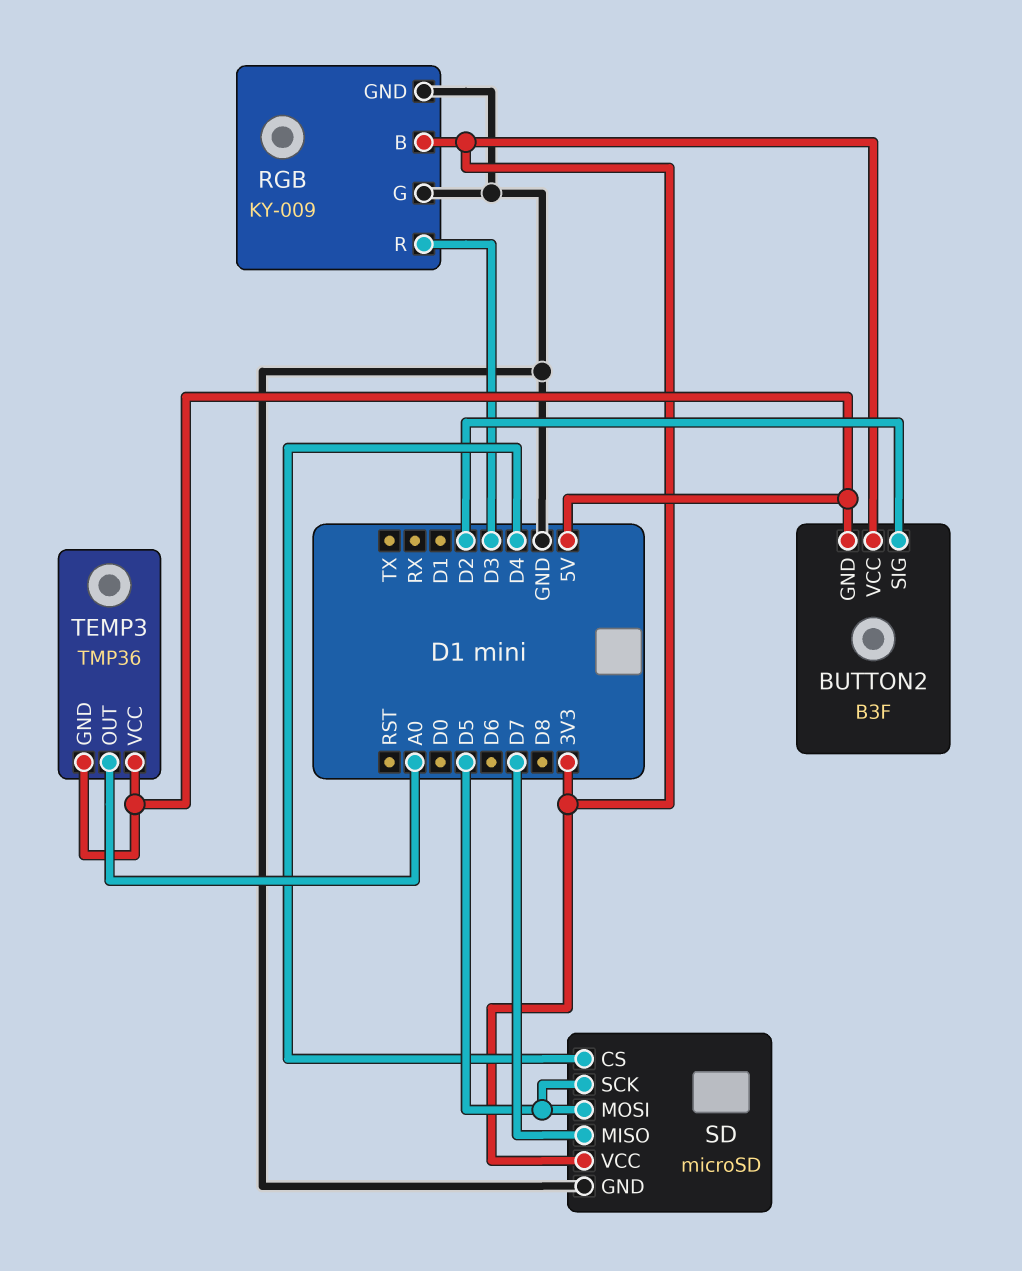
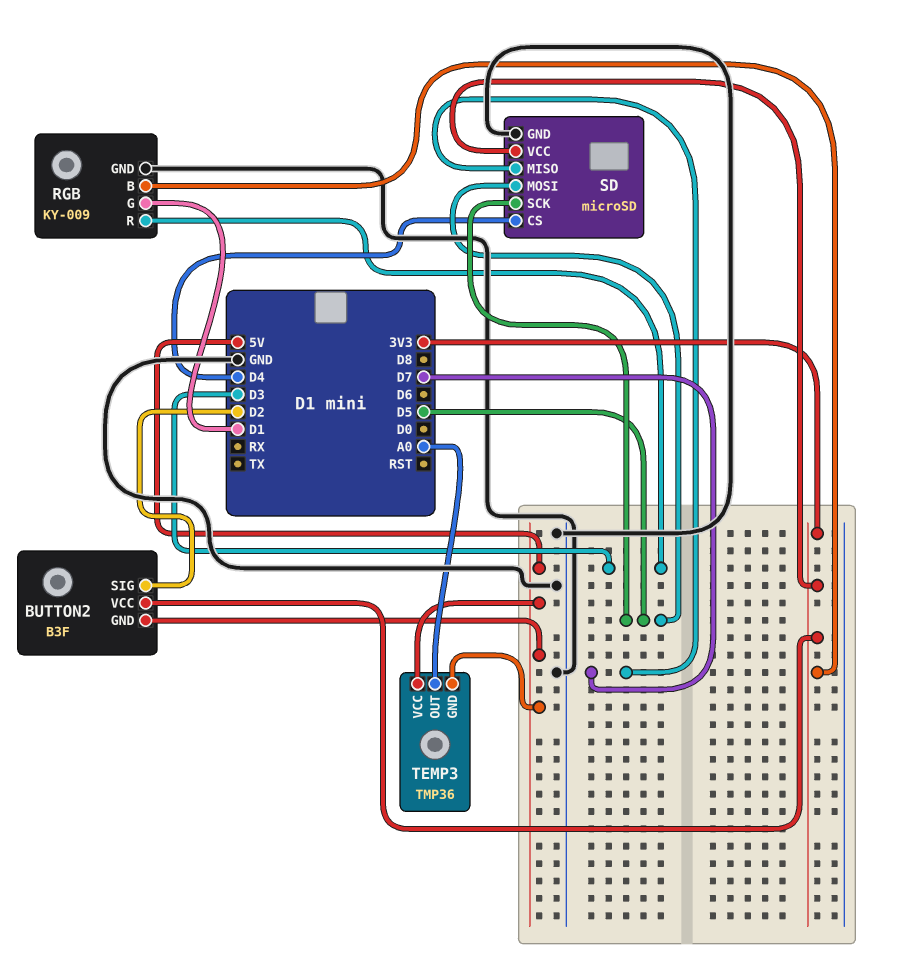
RGB pin G: GND -> D1

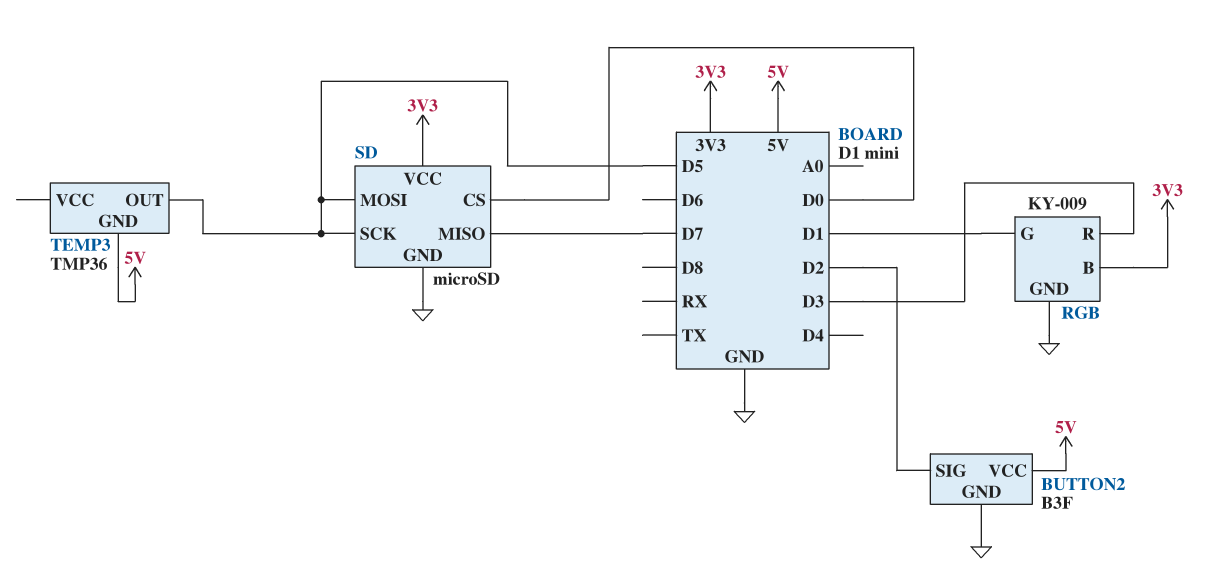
BUTTON2 pin GND: 5V -> GND
BUTTON2 pin VCC: 3V3 -> 5V
SD pin CS: D4 -> D0
TEMP3 pin OUT: A0 -> D5
TEMP3 pin VCC: 5V -> none

